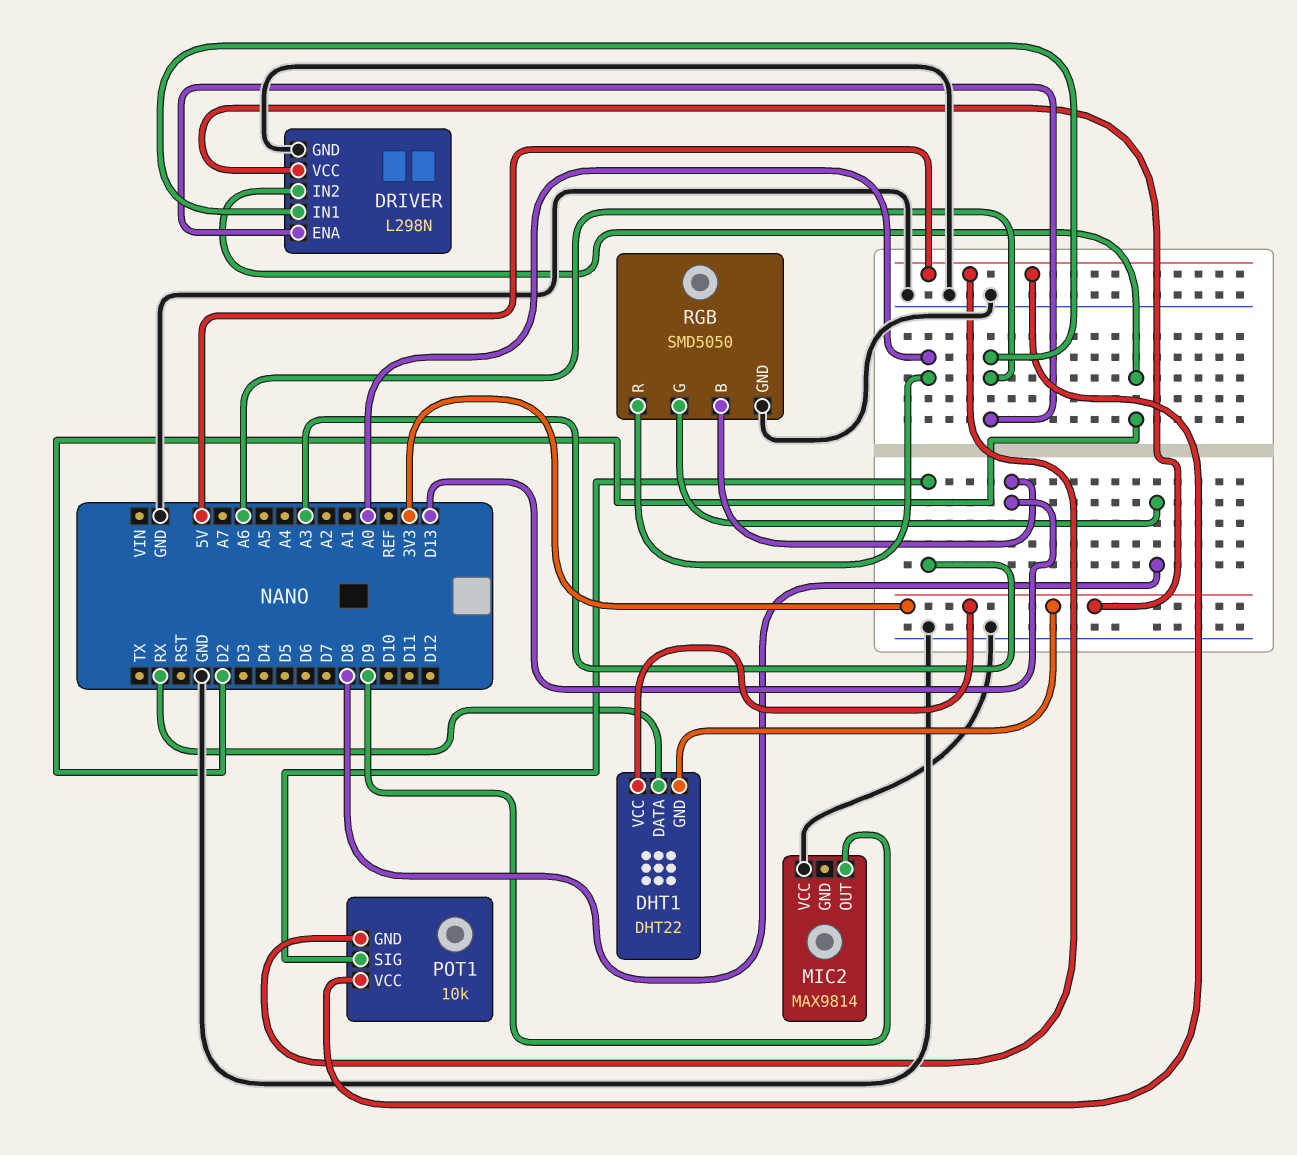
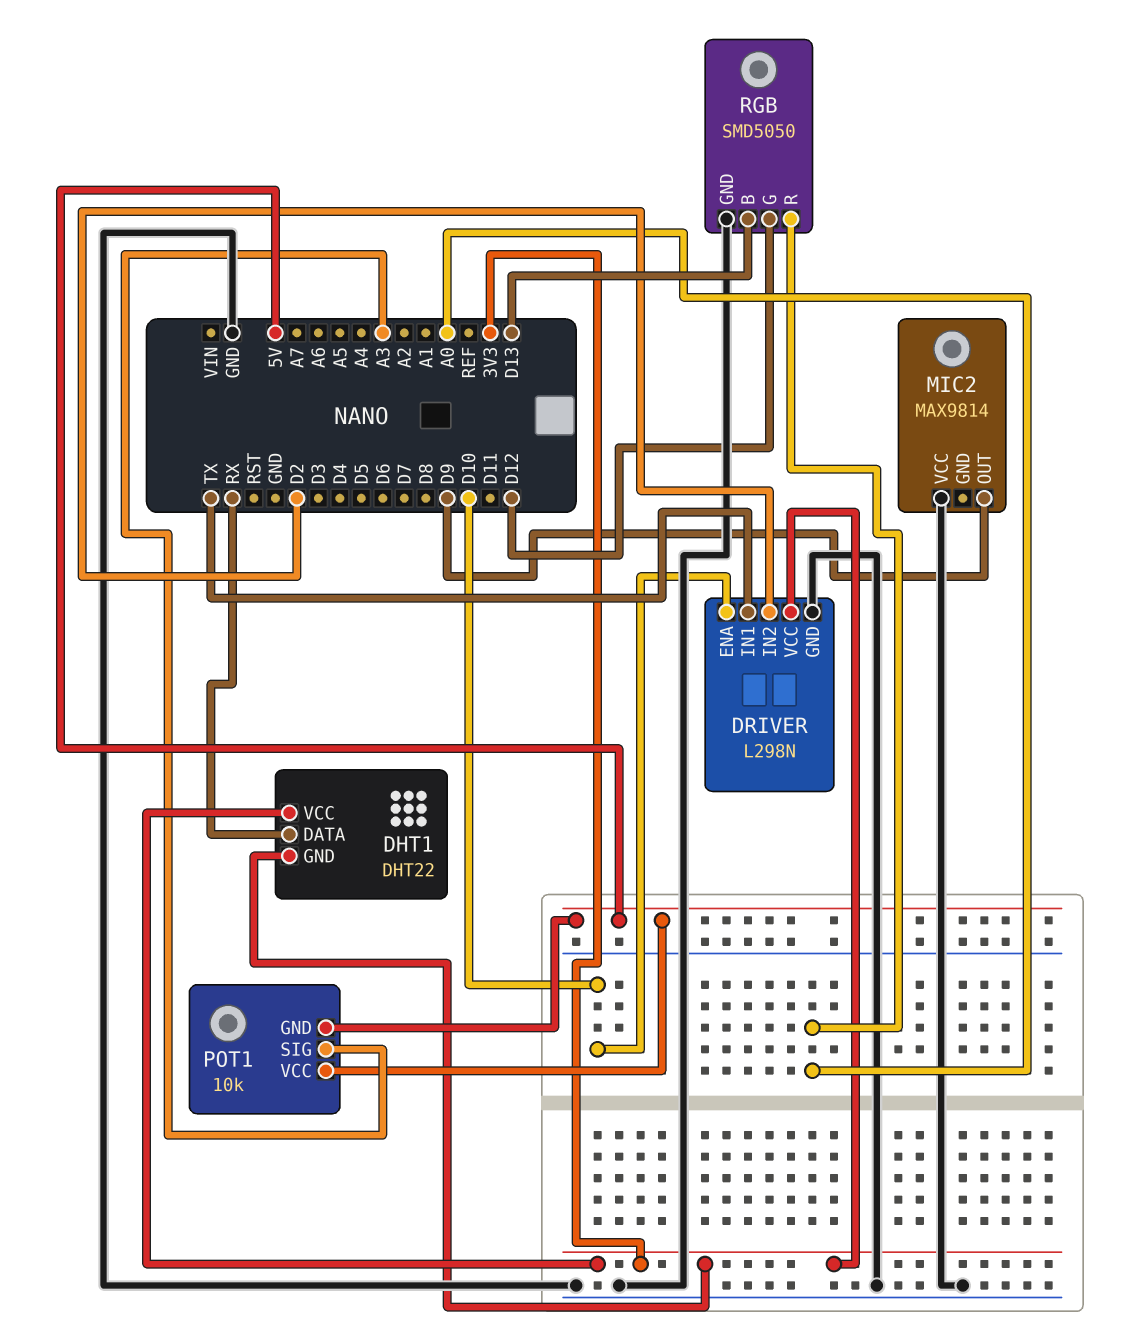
DRIVER pin ENA: A6 -> D10
DRIVER pin IN1: A6 -> TX
RGB pin G: D8 -> D12

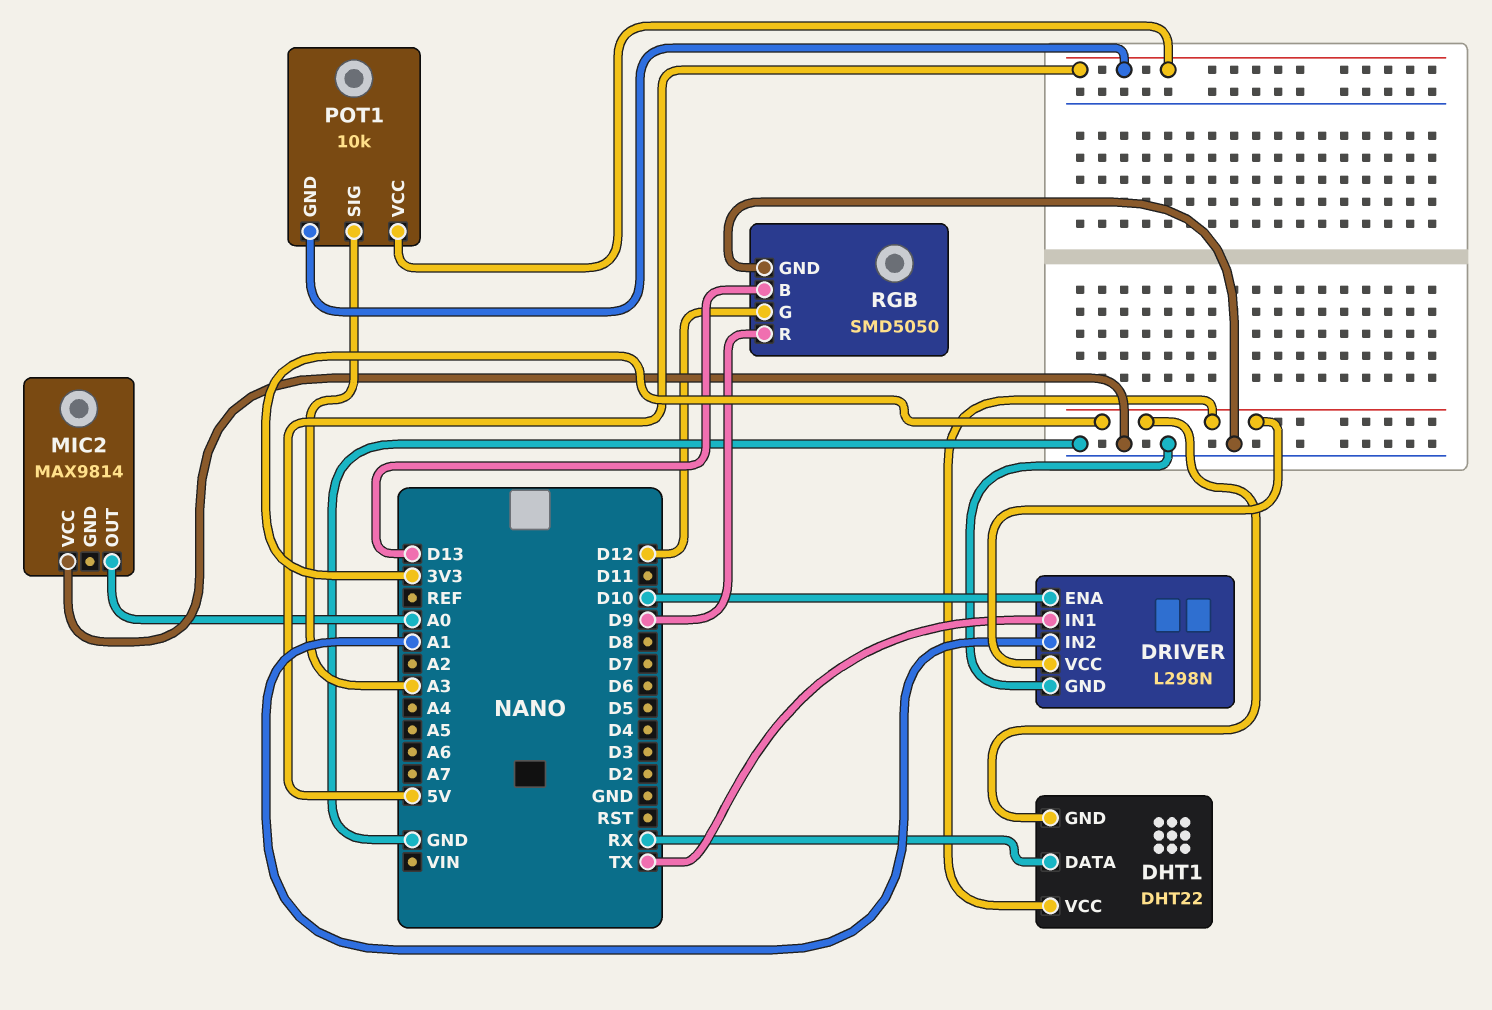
DRIVER pin IN2: D2 -> A1
MIC2 pin OUT: D9 -> A0
RGB pin R: A0 -> D9

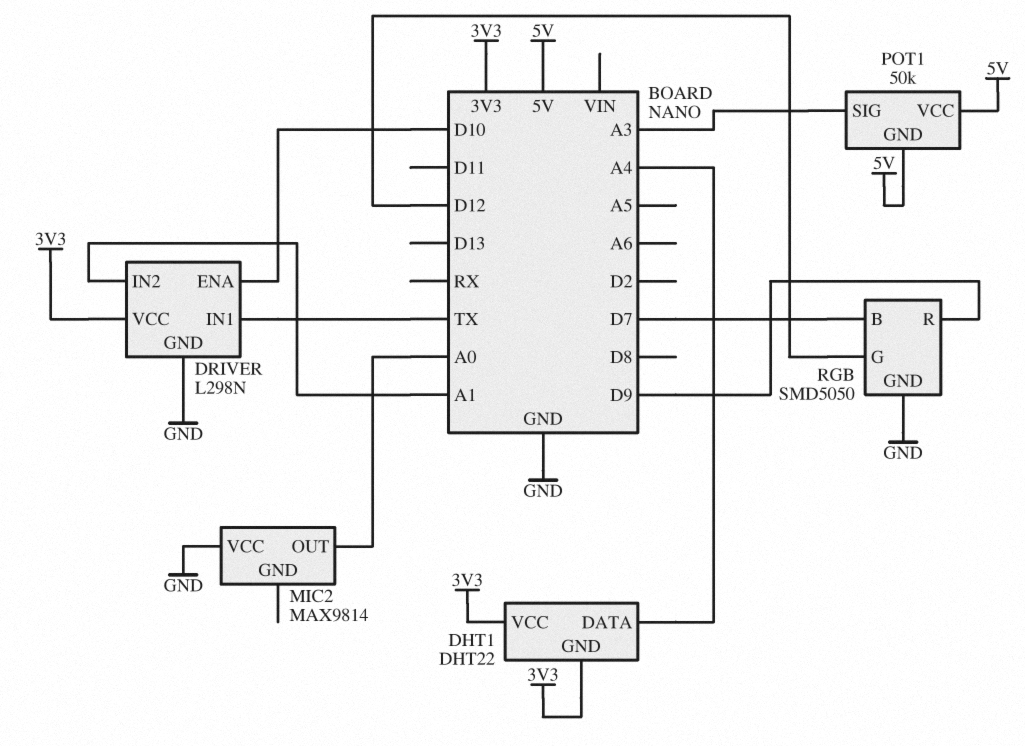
DHT1 pin DATA: RX -> A4
POT1: 10k -> 50k
RGB pin B: D13 -> D7

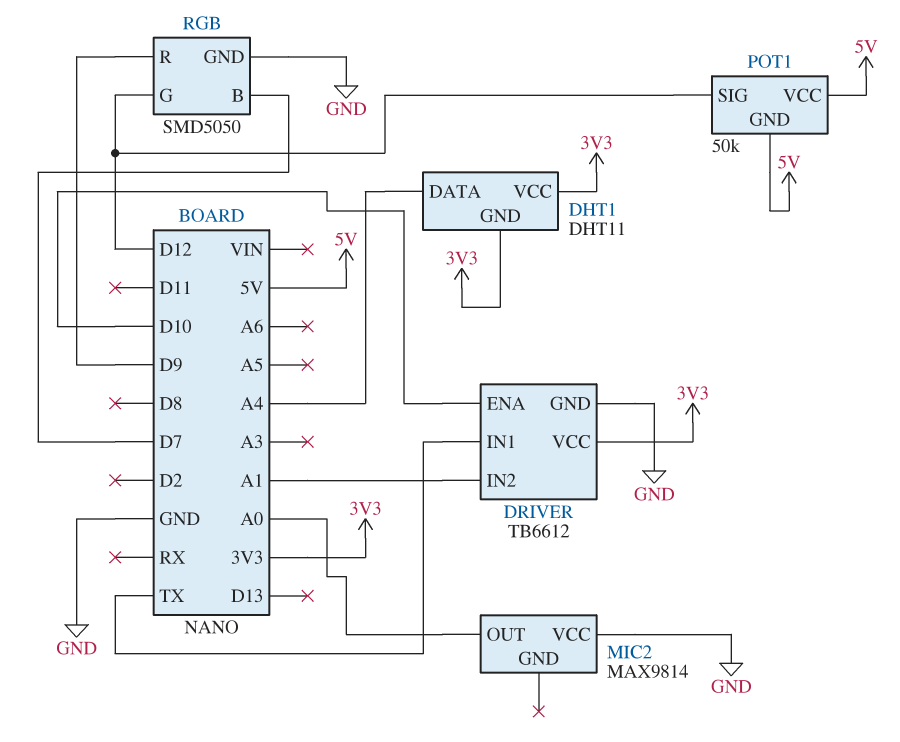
DHT1: DHT22 -> DHT11
DRIVER: L298N -> TB6612
POT1 pin SIG: A3 -> D12

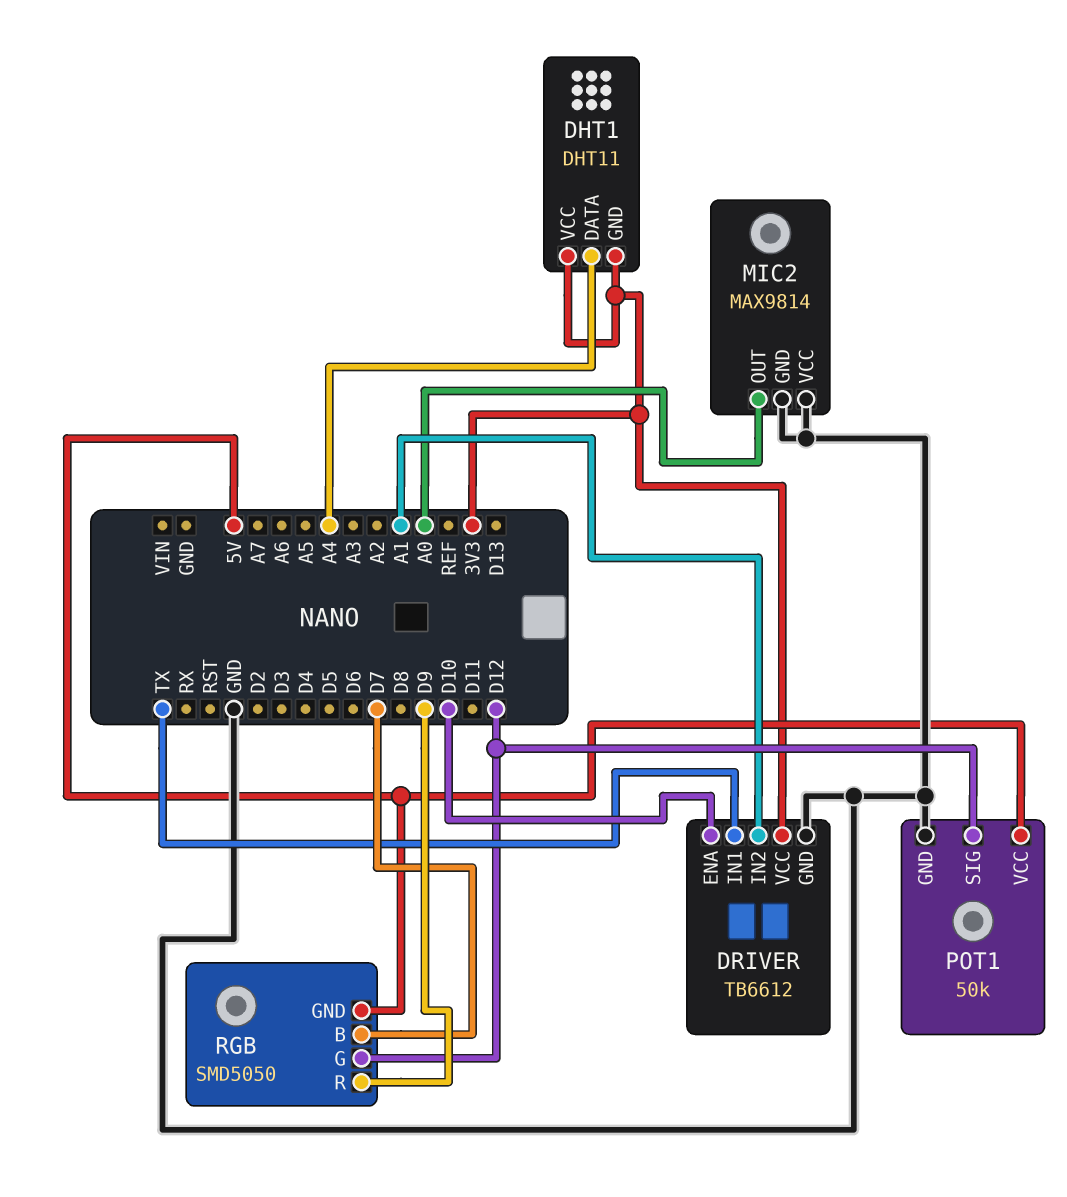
MIC2 pin GND: none -> GND
POT1 pin GND: 5V -> GND
RGB pin GND: GND -> 5V

